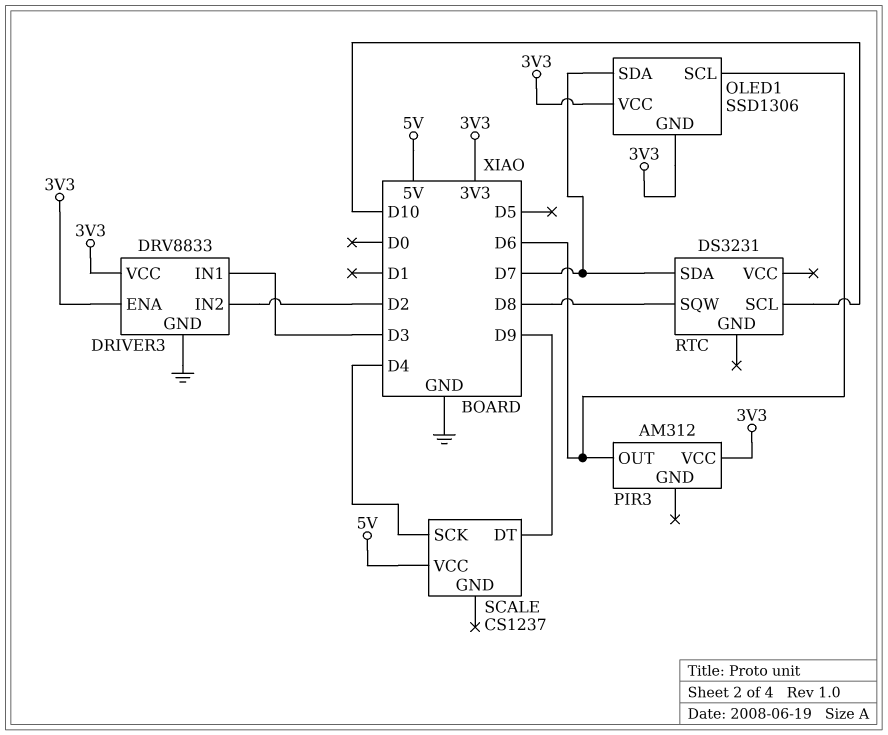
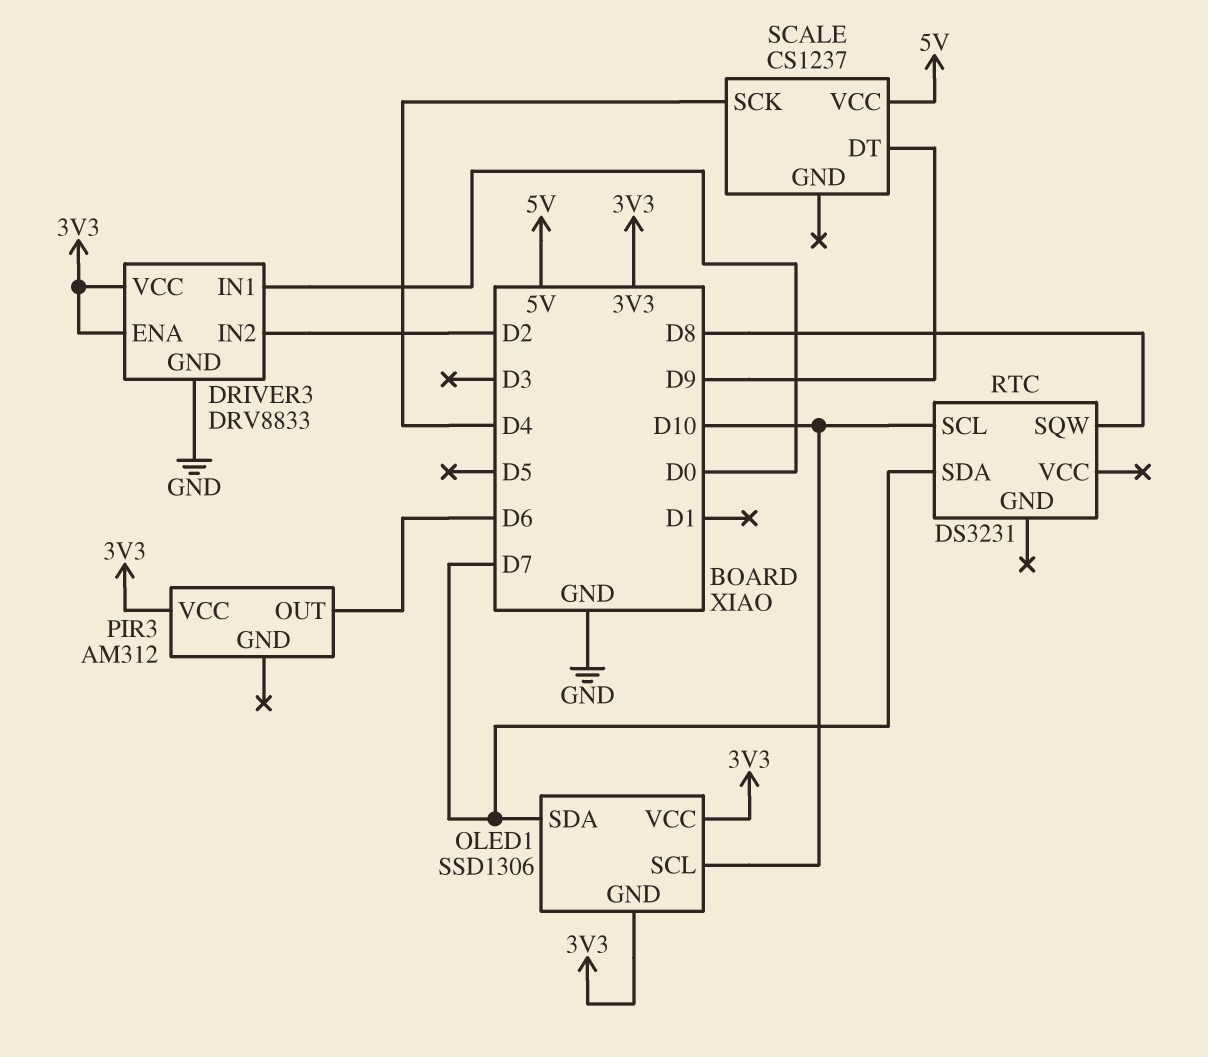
DRIVER3 pin IN1: D3 -> D0
OLED1 pin SCL: D6 -> D10

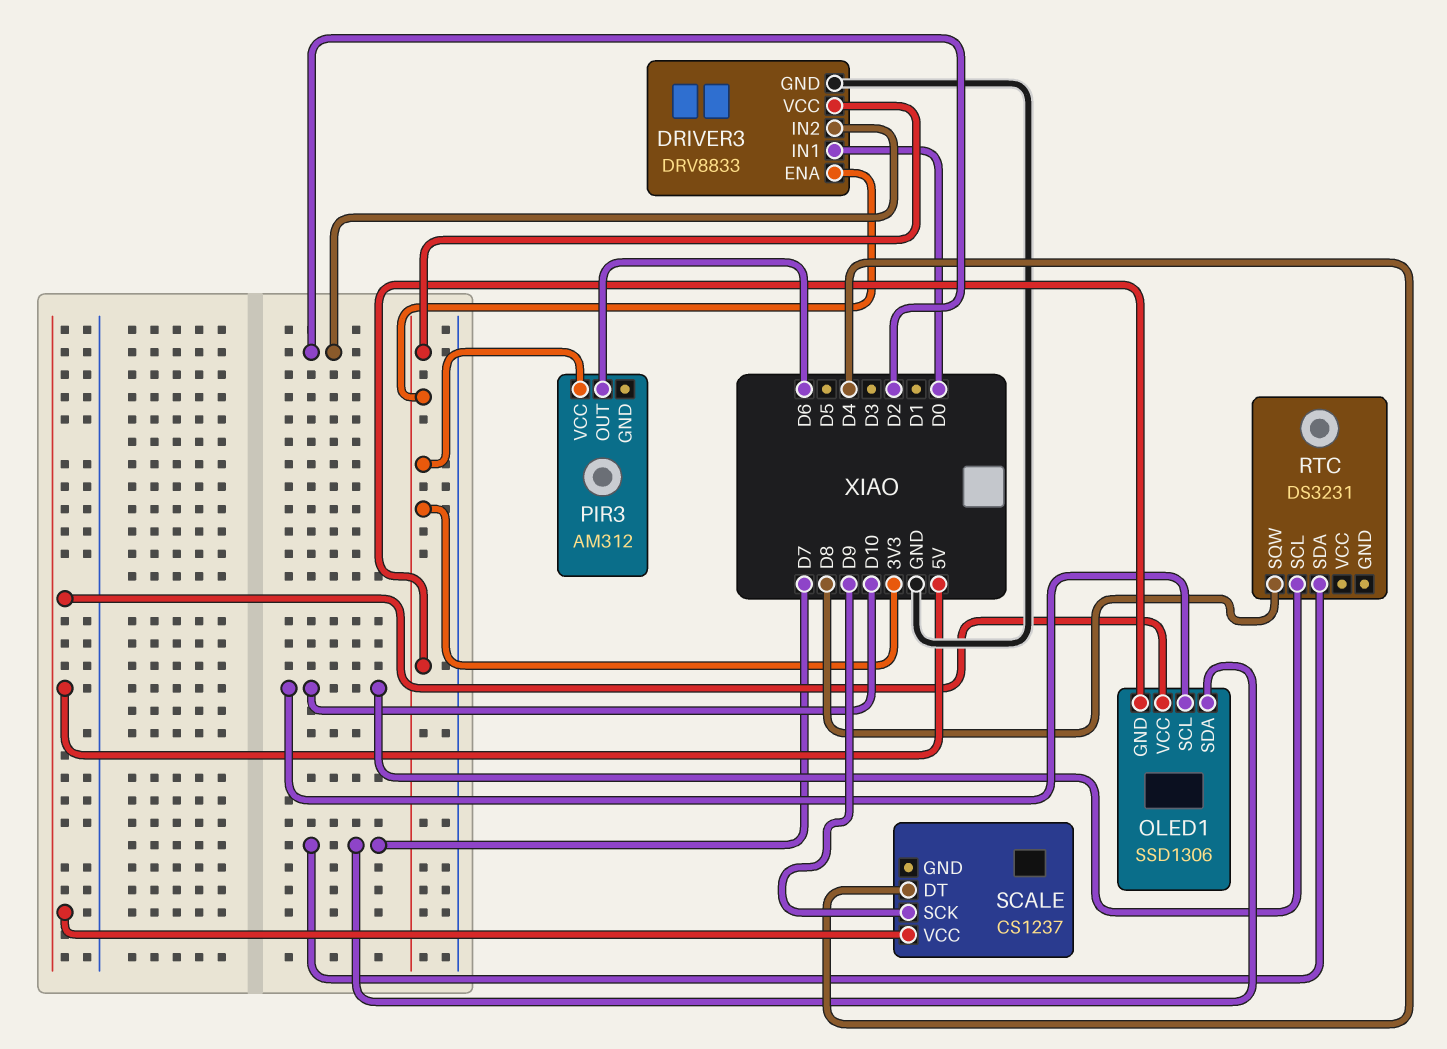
OLED1 pin VCC: 3V3 -> 5V
SCALE pin DT: D9 -> D4
SCALE pin SCK: D4 -> D9

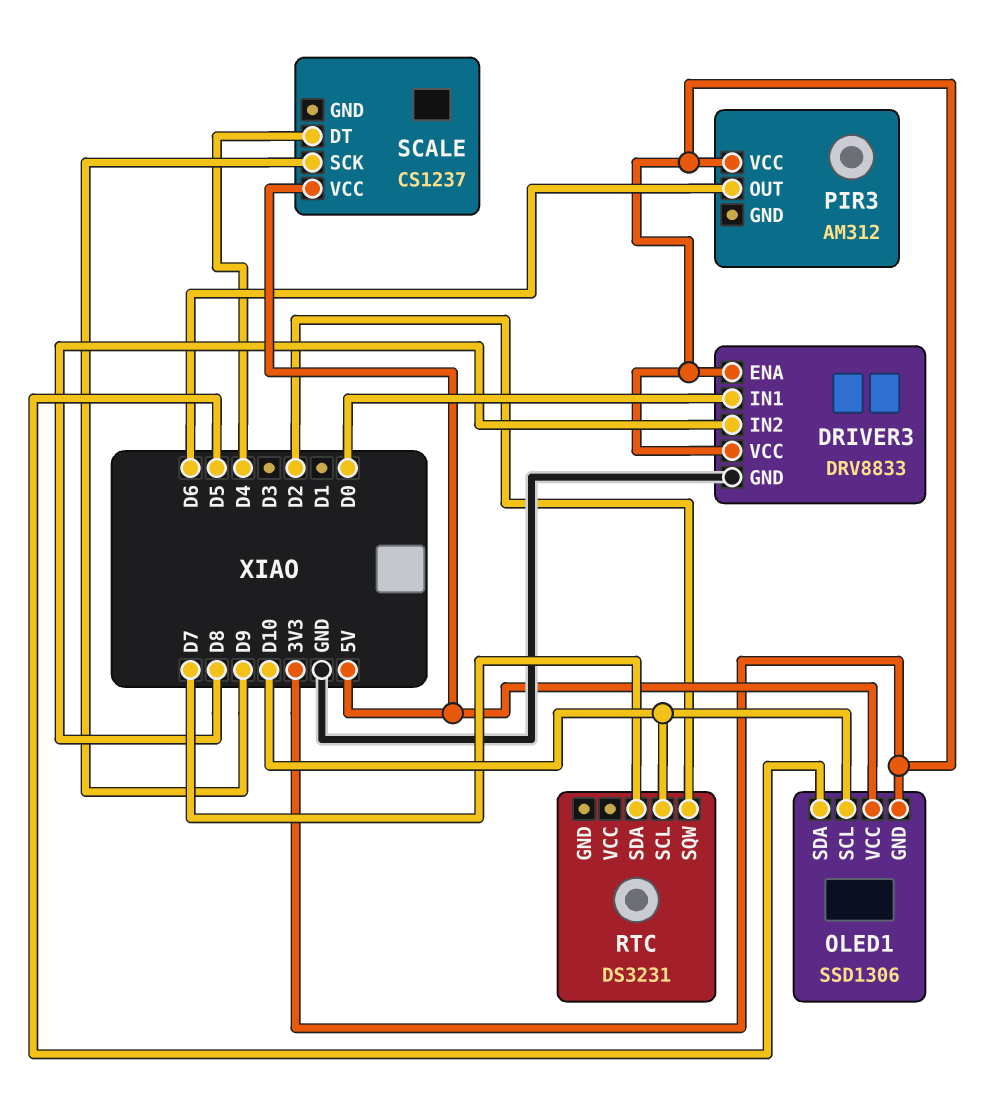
DRIVER3 pin IN2: D2 -> D8
OLED1 pin SDA: D7 -> D5
RTC pin SQW: D8 -> D2

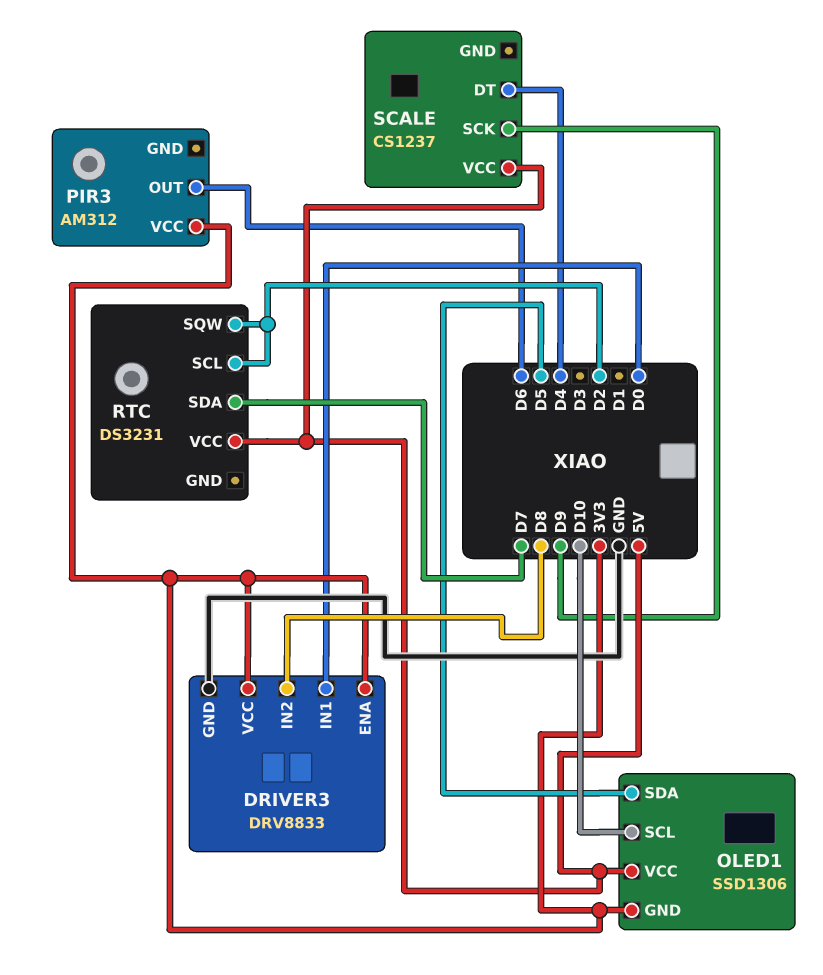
RTC pin SCL: D10 -> D2
RTC pin VCC: none -> 5V

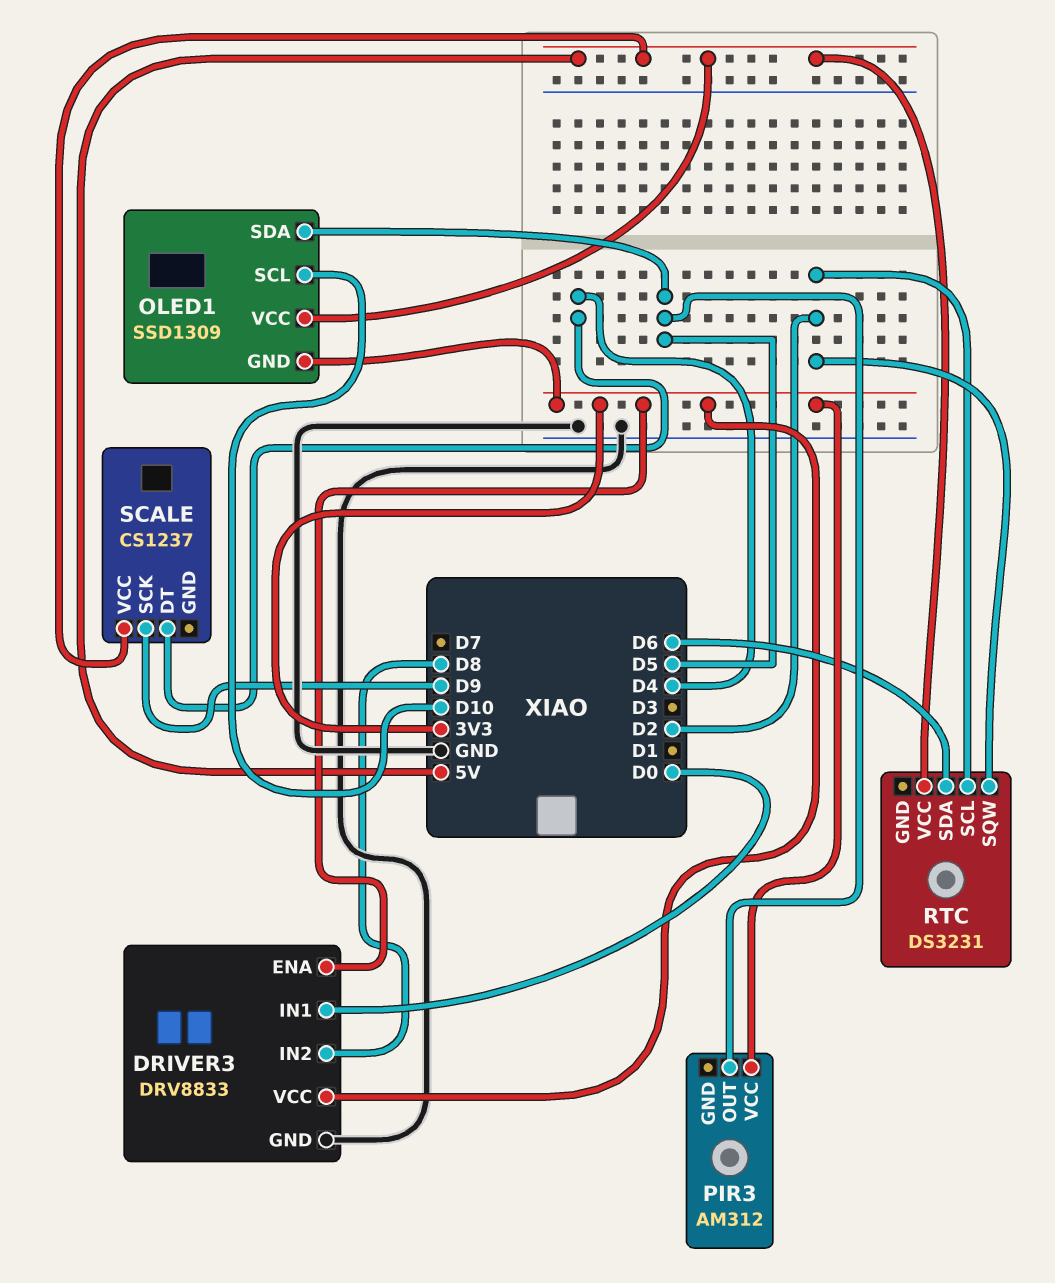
OLED1: SSD1306 -> SSD1309
PIR3 pin OUT: D6 -> D5
RTC pin SDA: D7 -> D6

